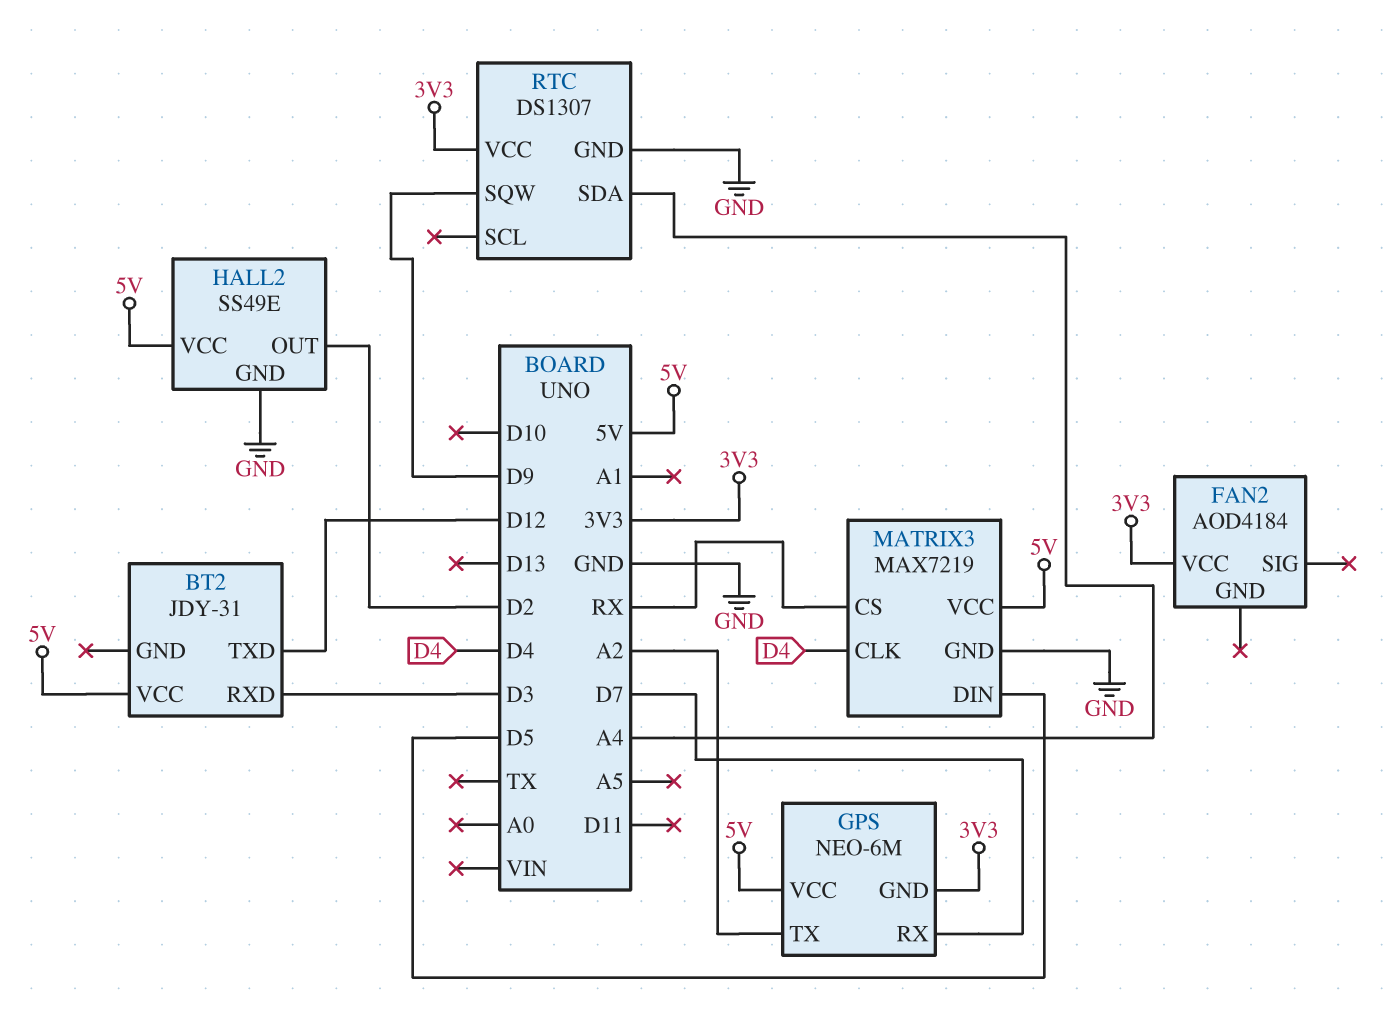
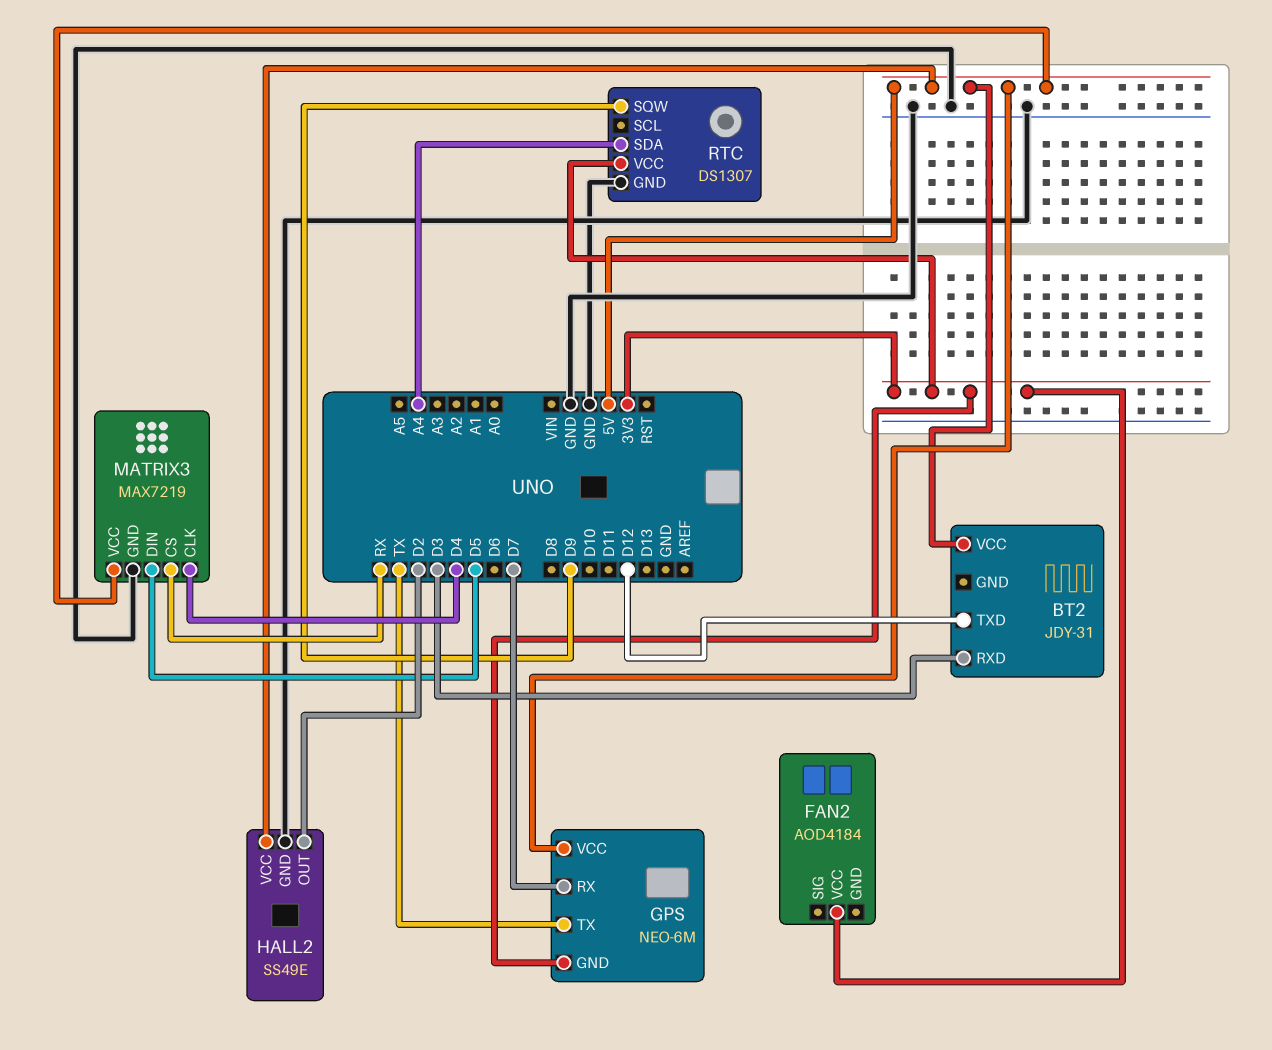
GPS pin TX: A2 -> TX

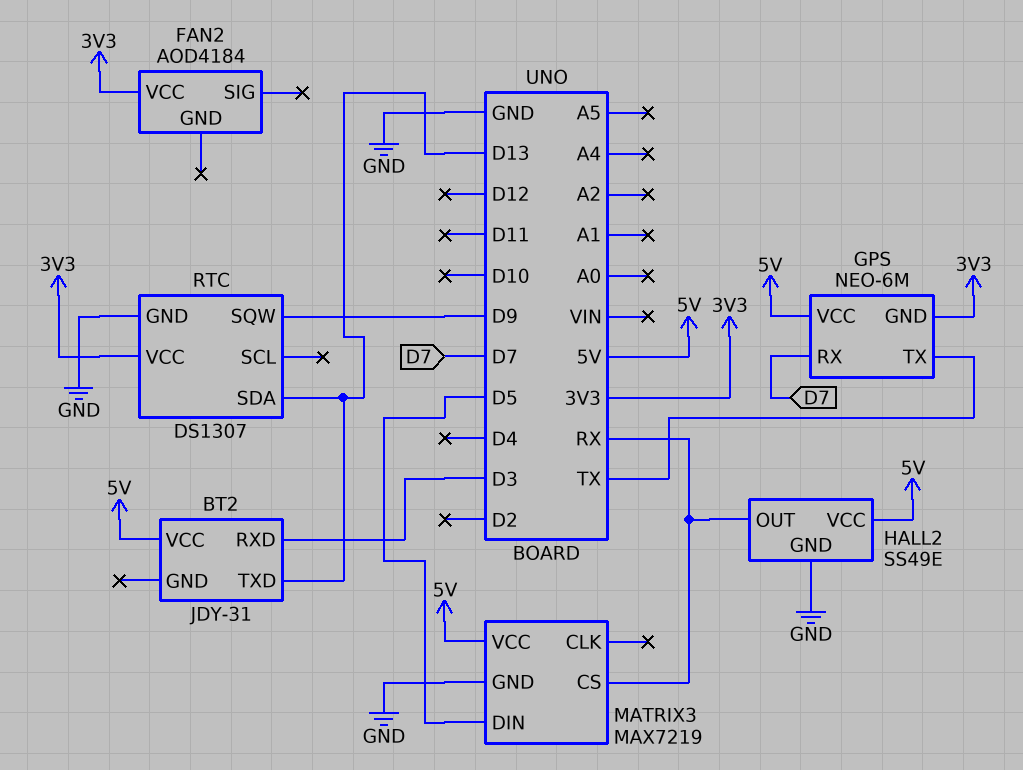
BT2 pin TXD: D12 -> D13
HALL2 pin OUT: D2 -> RX
MATRIX3 pin CLK: D4 -> none
RTC pin SDA: A4 -> D13

